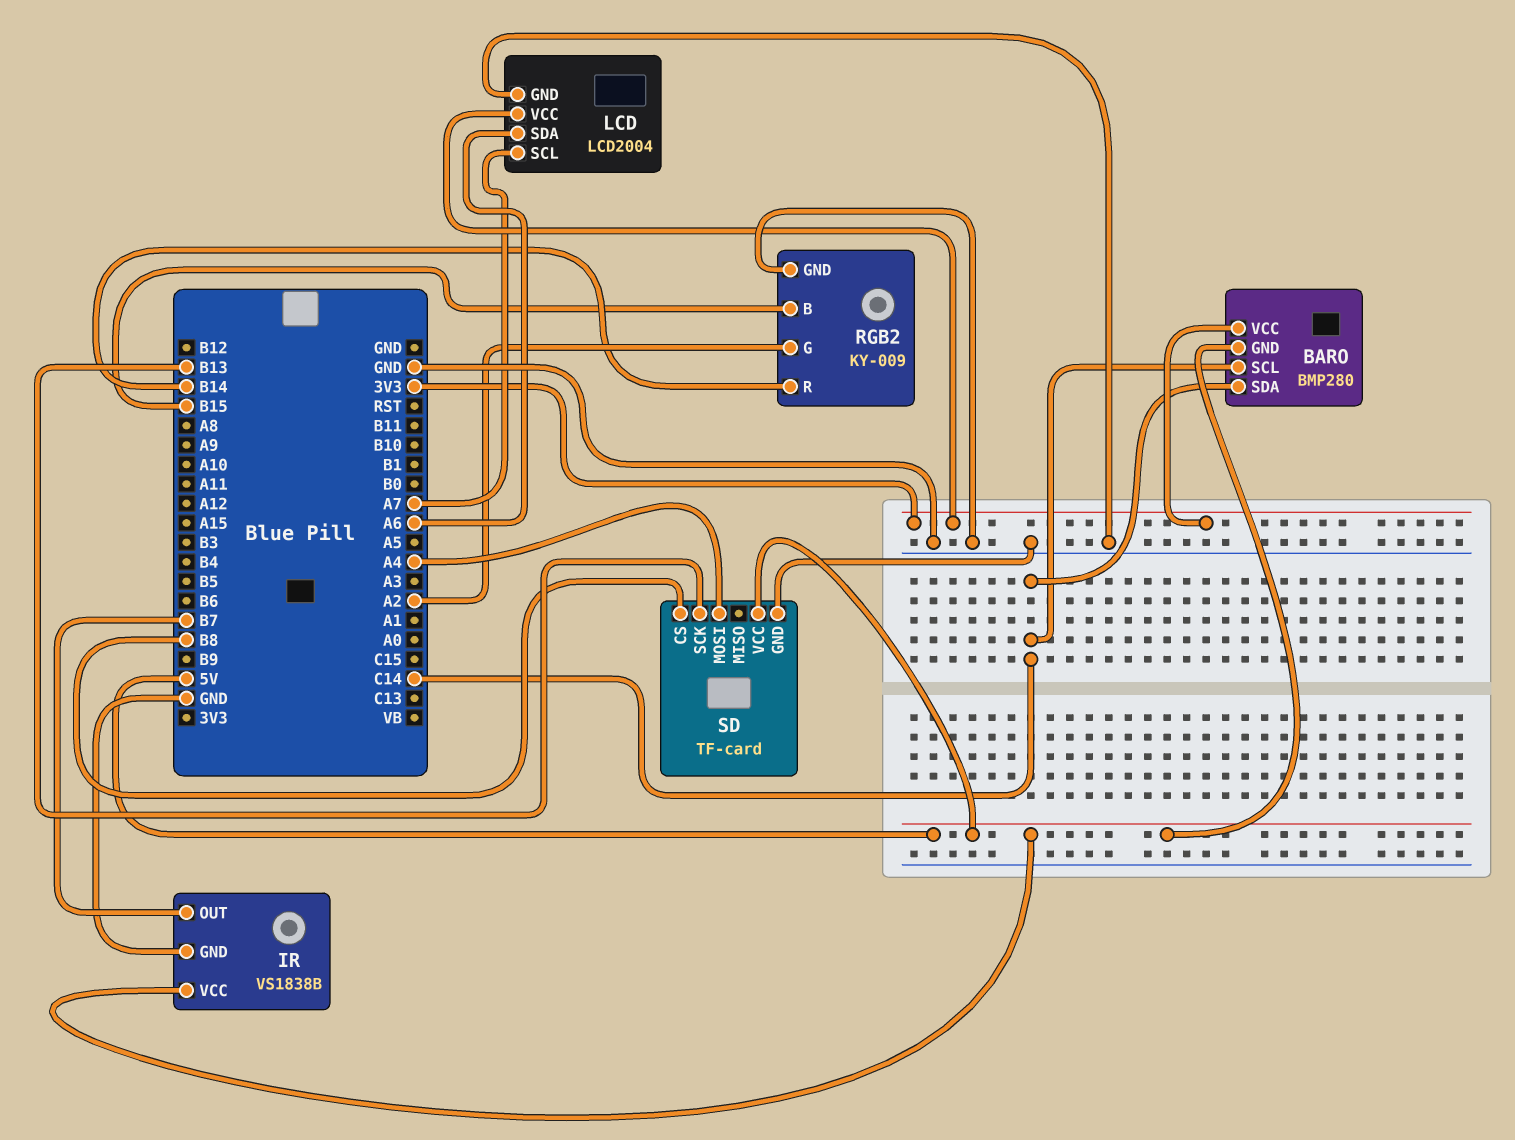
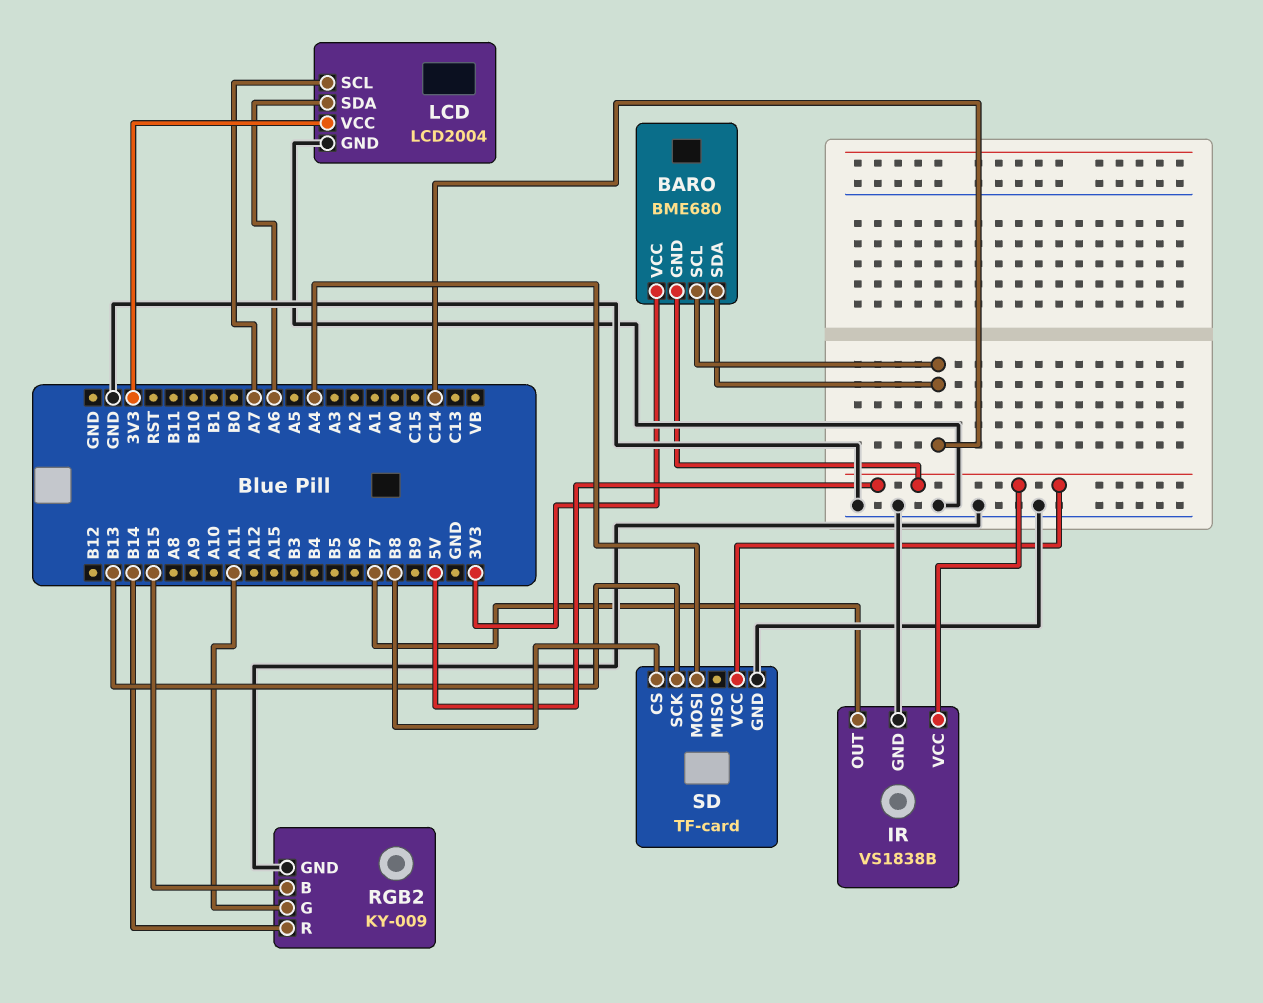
BARO: BMP280 -> BME680
RGB2 pin G: A2 -> A11

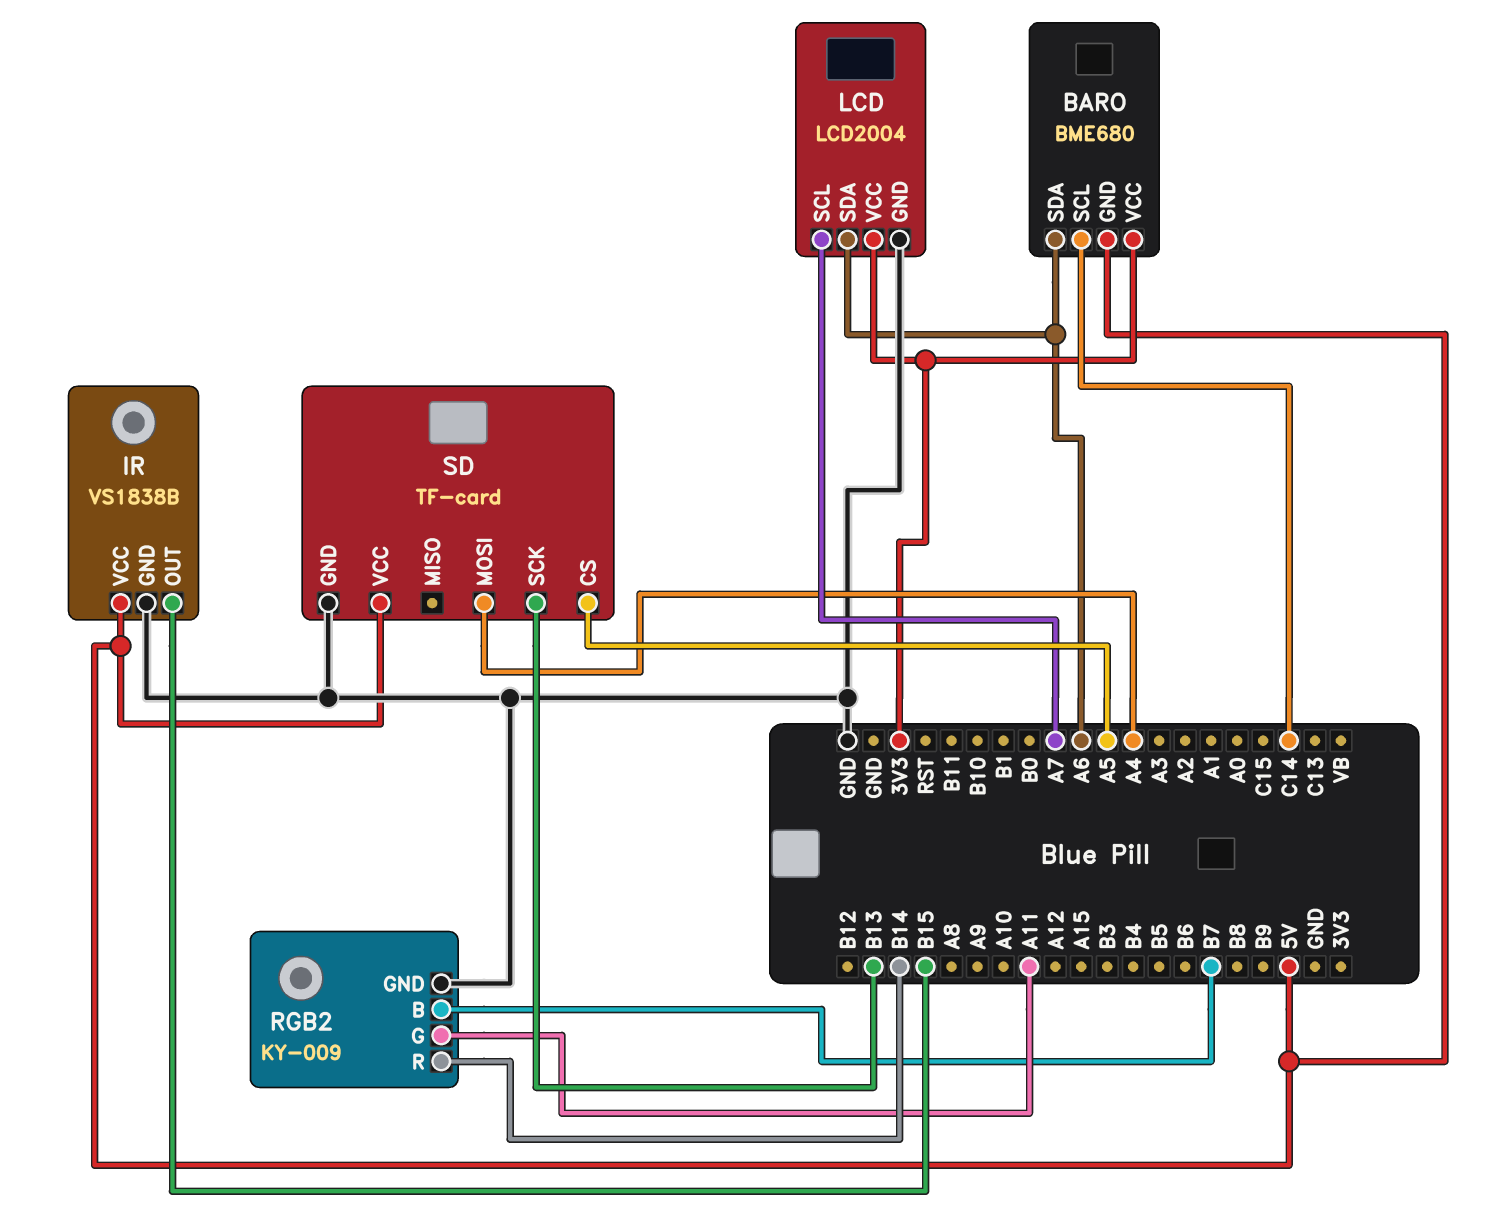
BARO pin SDA: C14 -> A6
IR pin OUT: B7 -> B15
RGB2 pin B: B15 -> B7
SD pin CS: B8 -> A5

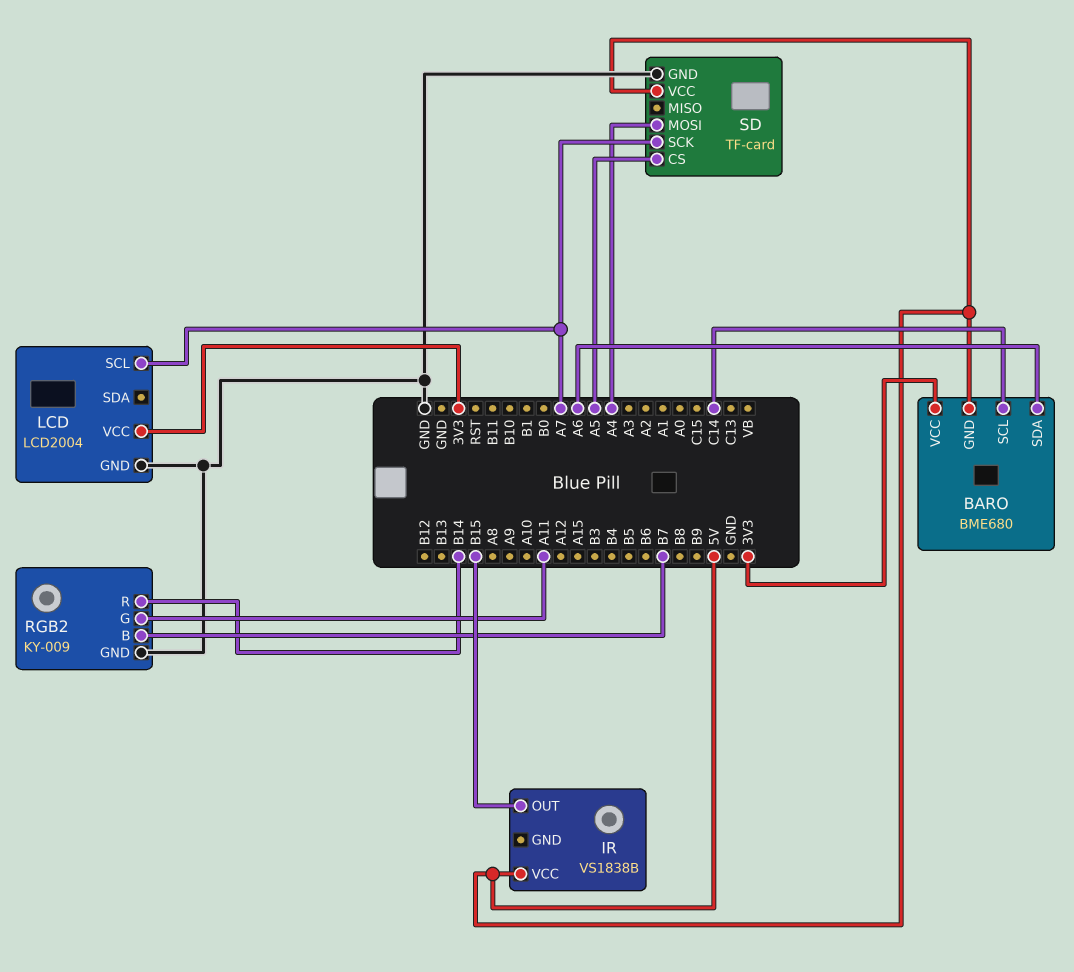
IR pin GND: GND -> none
LCD pin SDA: A6 -> none
SD pin SCK: B13 -> A7

